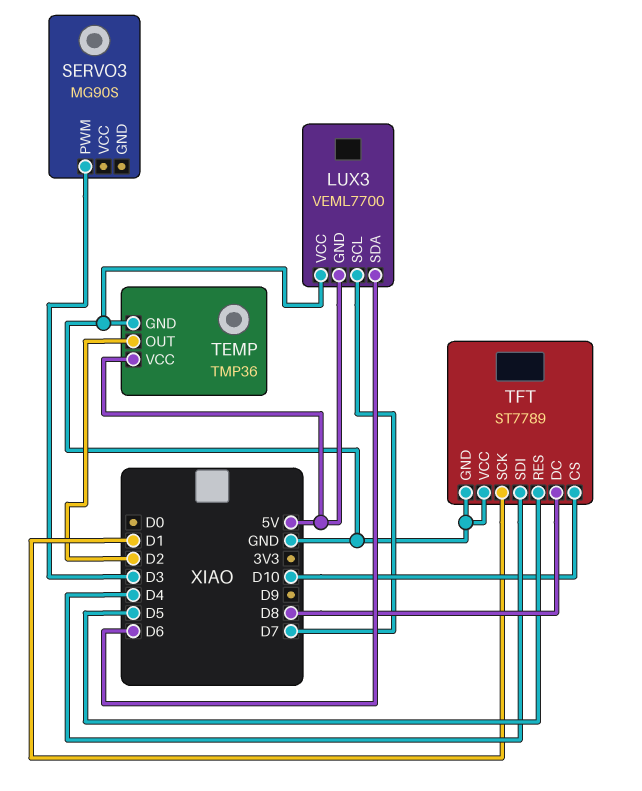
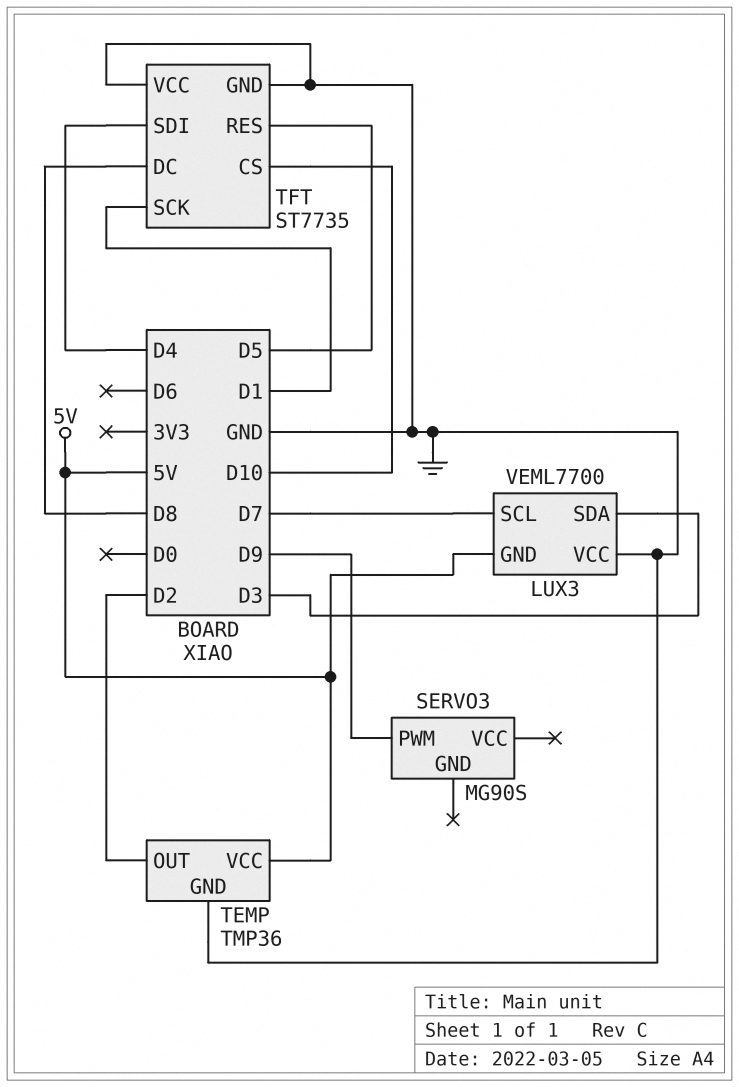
LUX3 pin SDA: D6 -> D3
SERVO3 pin PWM: D3 -> D9
TFT: ST7789 -> ST7735

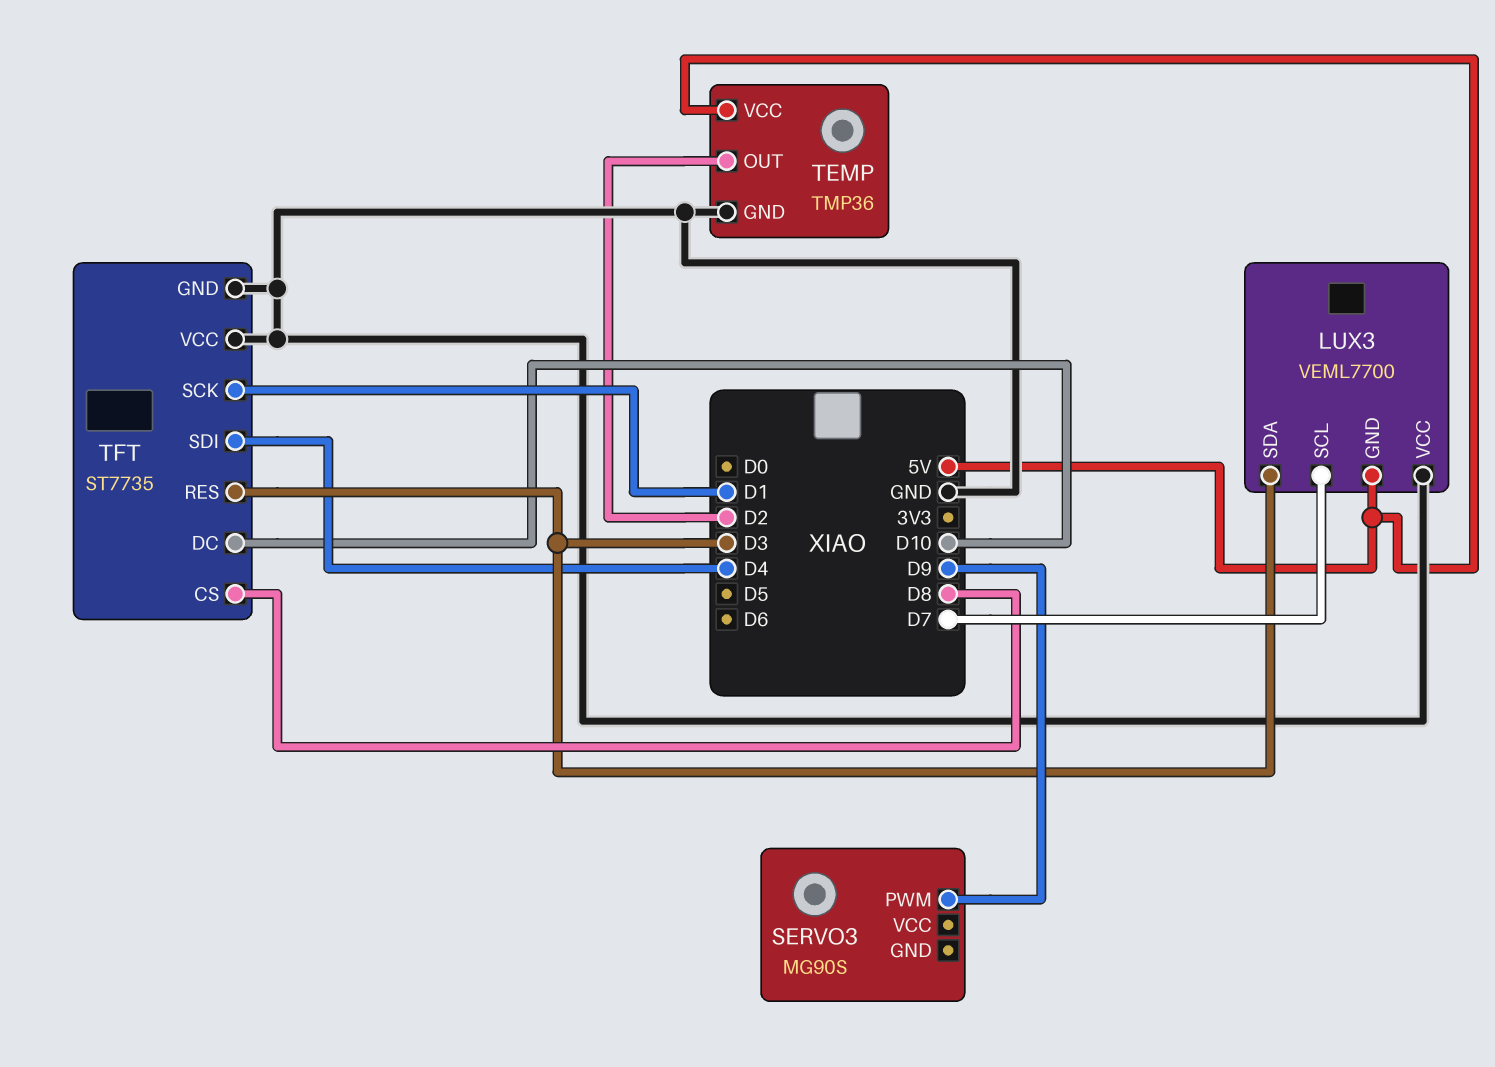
TFT pin CS: D10 -> D8
TFT pin DC: D8 -> D10
TFT pin RES: D5 -> D3

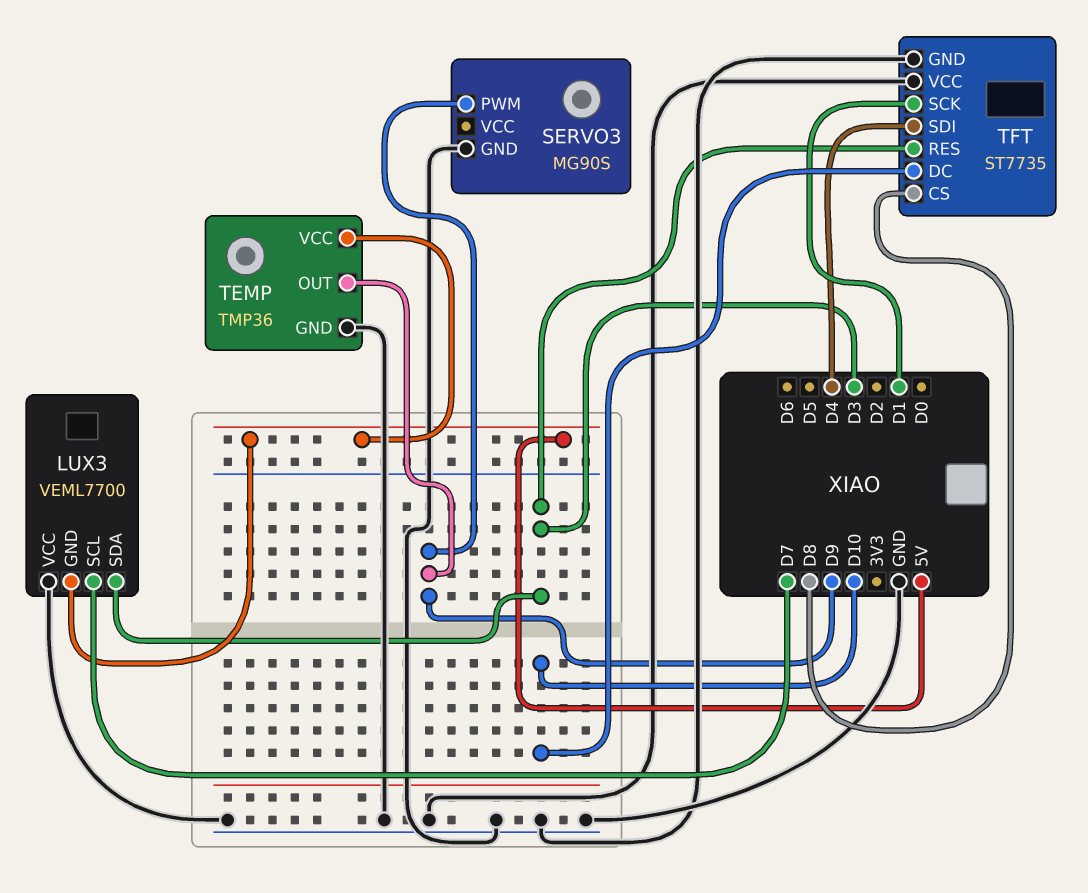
SERVO3 pin GND: none -> GND
TEMP pin OUT: D2 -> D9

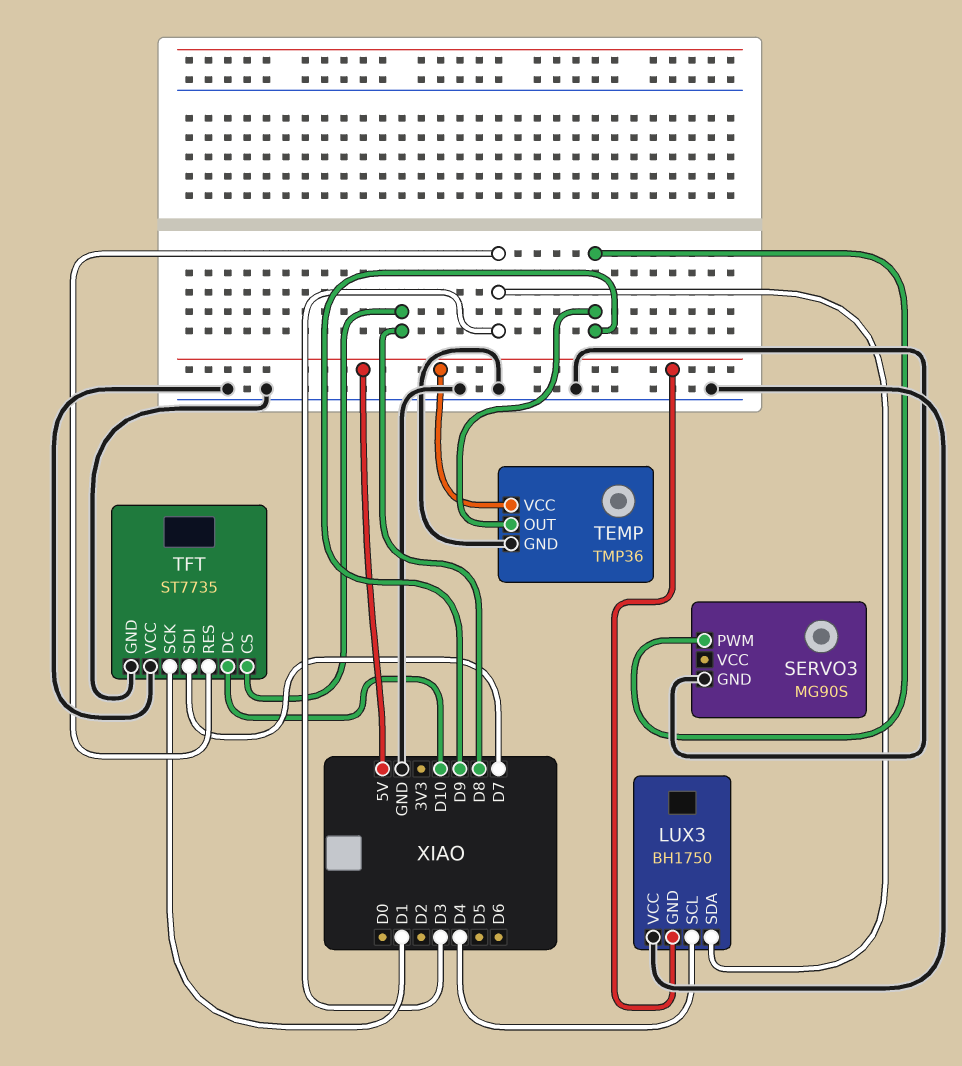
LUX3: VEML7700 -> BH1750
LUX3 pin SCL: D7 -> D4
TFT pin SDI: D4 -> D7

